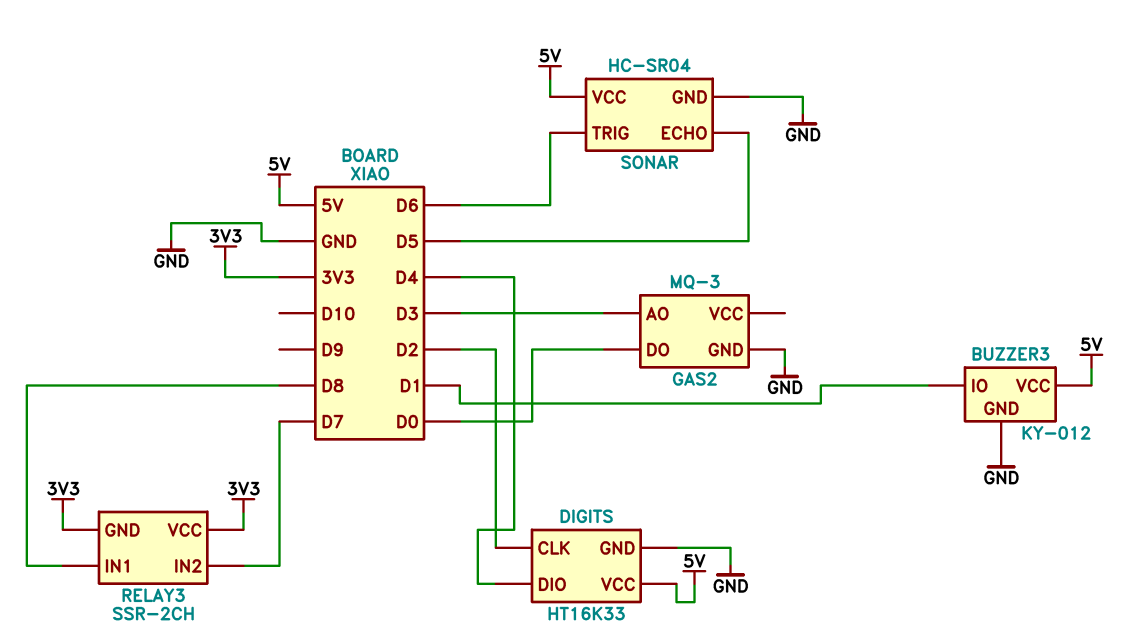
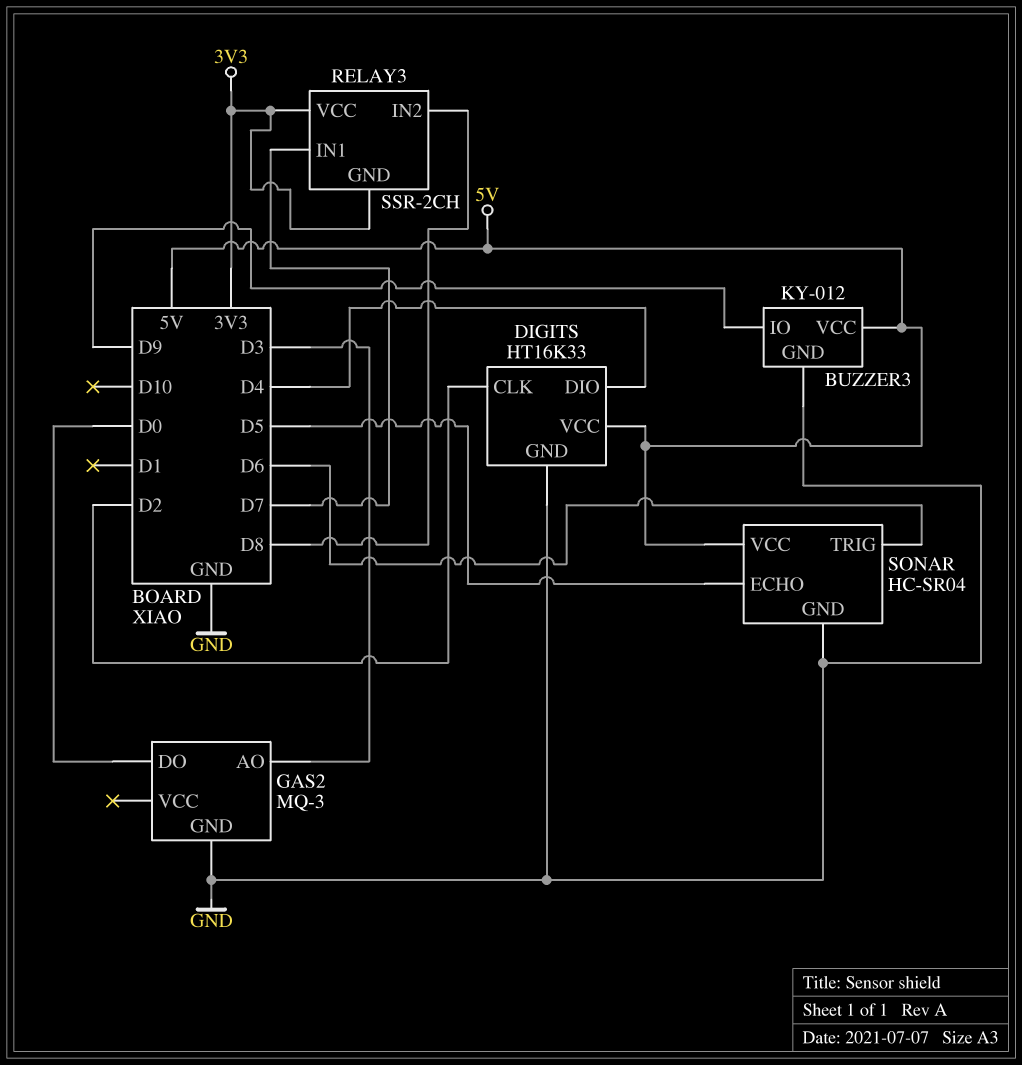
BUZZER3 pin IO: D1 -> D9
RELAY3 pin IN1: D8 -> D7
RELAY3 pin IN2: D7 -> D8

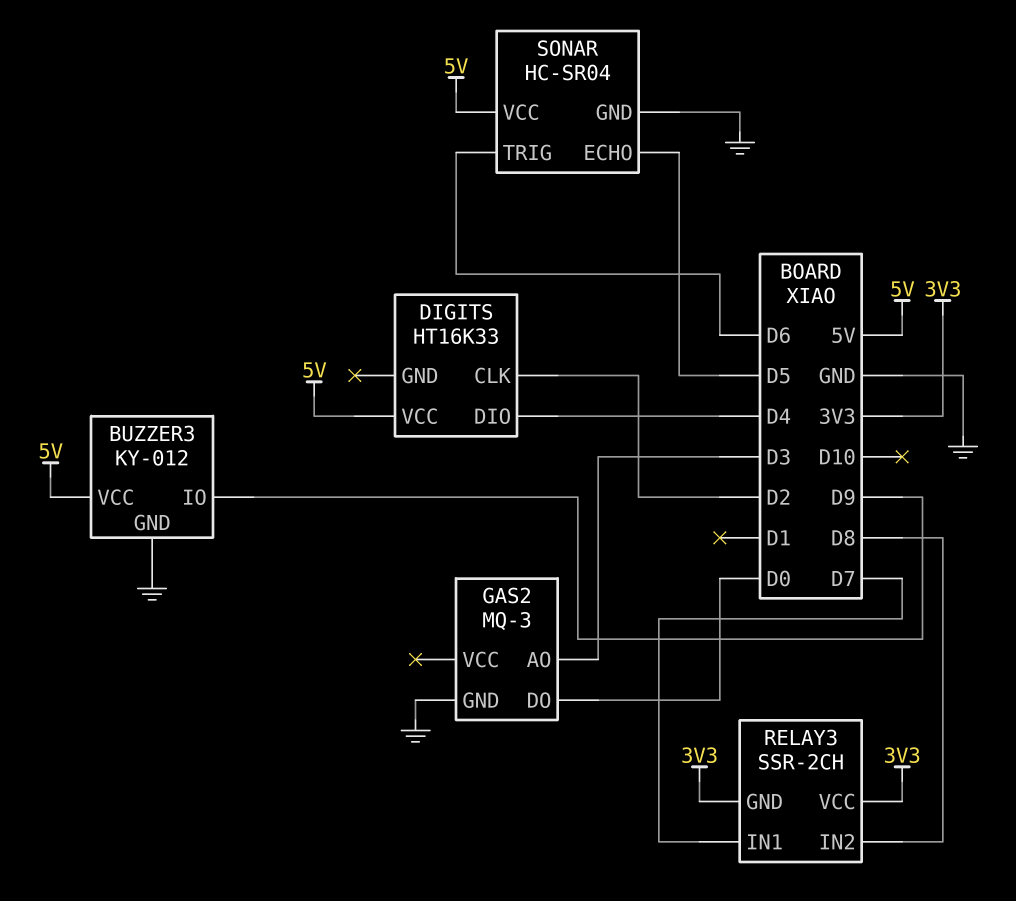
DIGITS pin GND: GND -> none

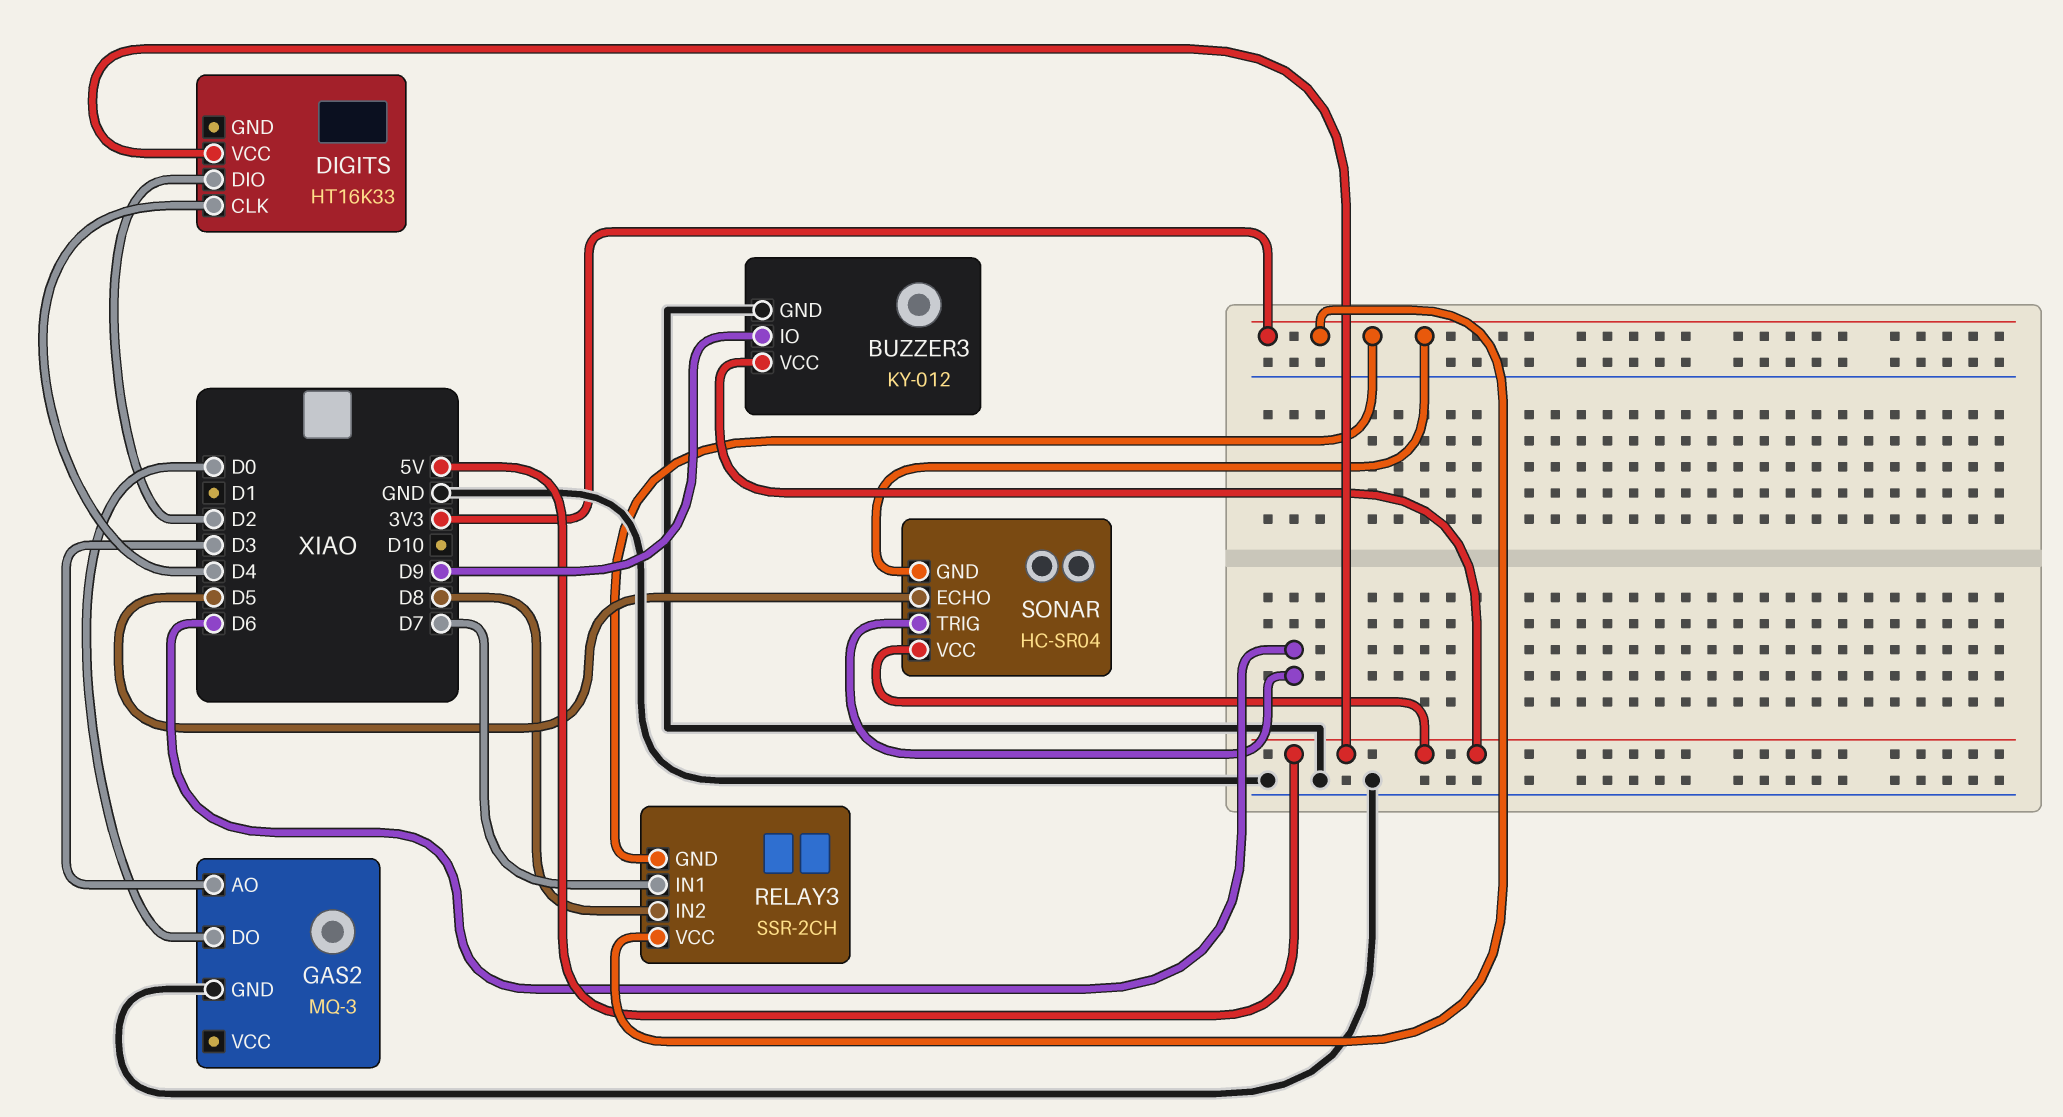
DIGITS pin CLK: D2 -> D4
DIGITS pin DIO: D4 -> D2
SONAR pin GND: GND -> 3V3

